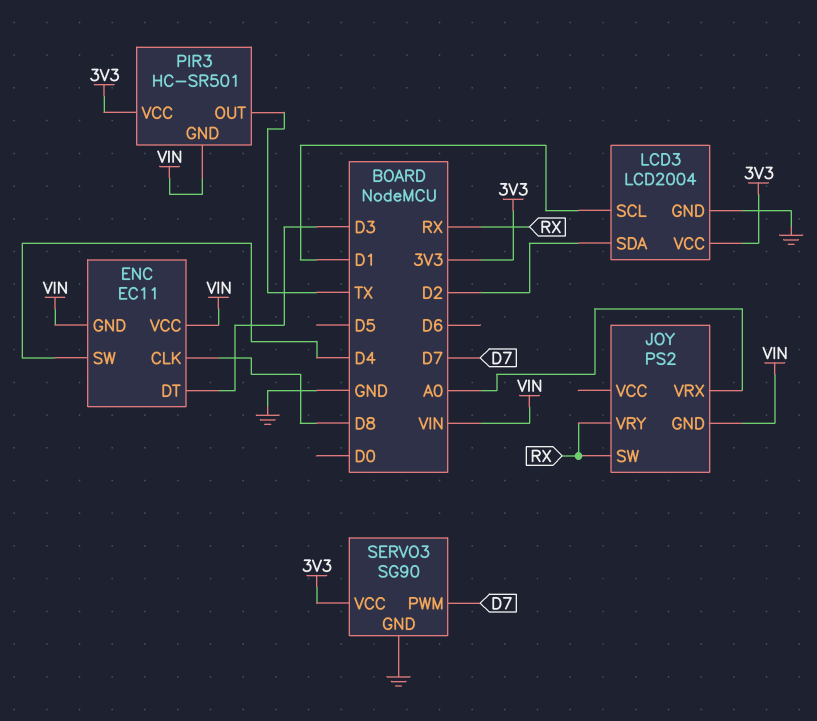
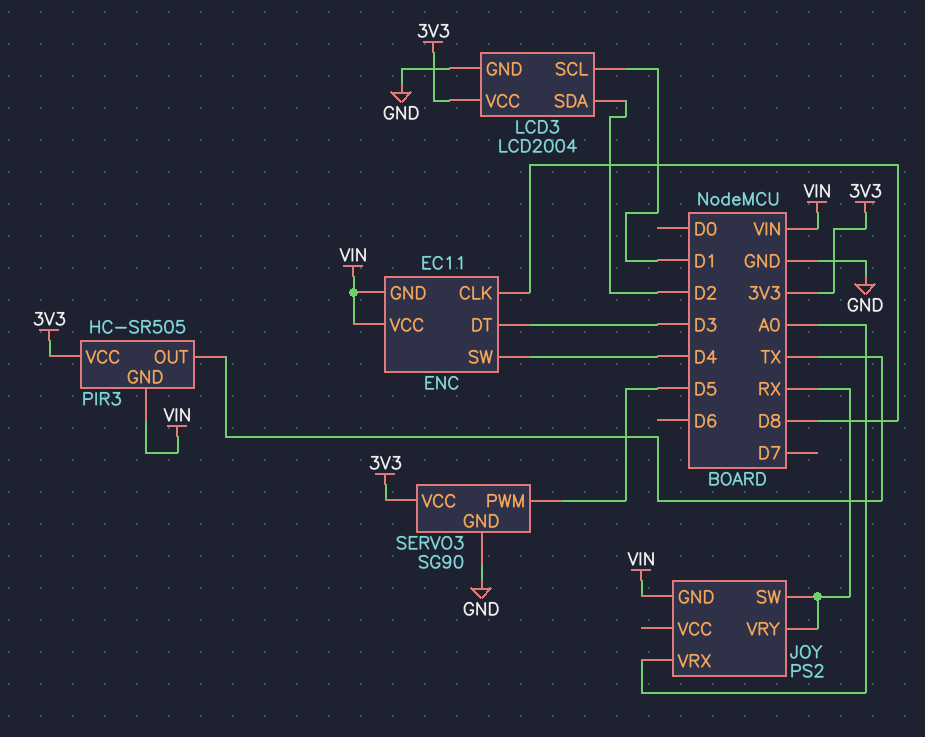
PIR3: HC-SR501 -> HC-SR505
SERVO3 pin PWM: D7 -> D5

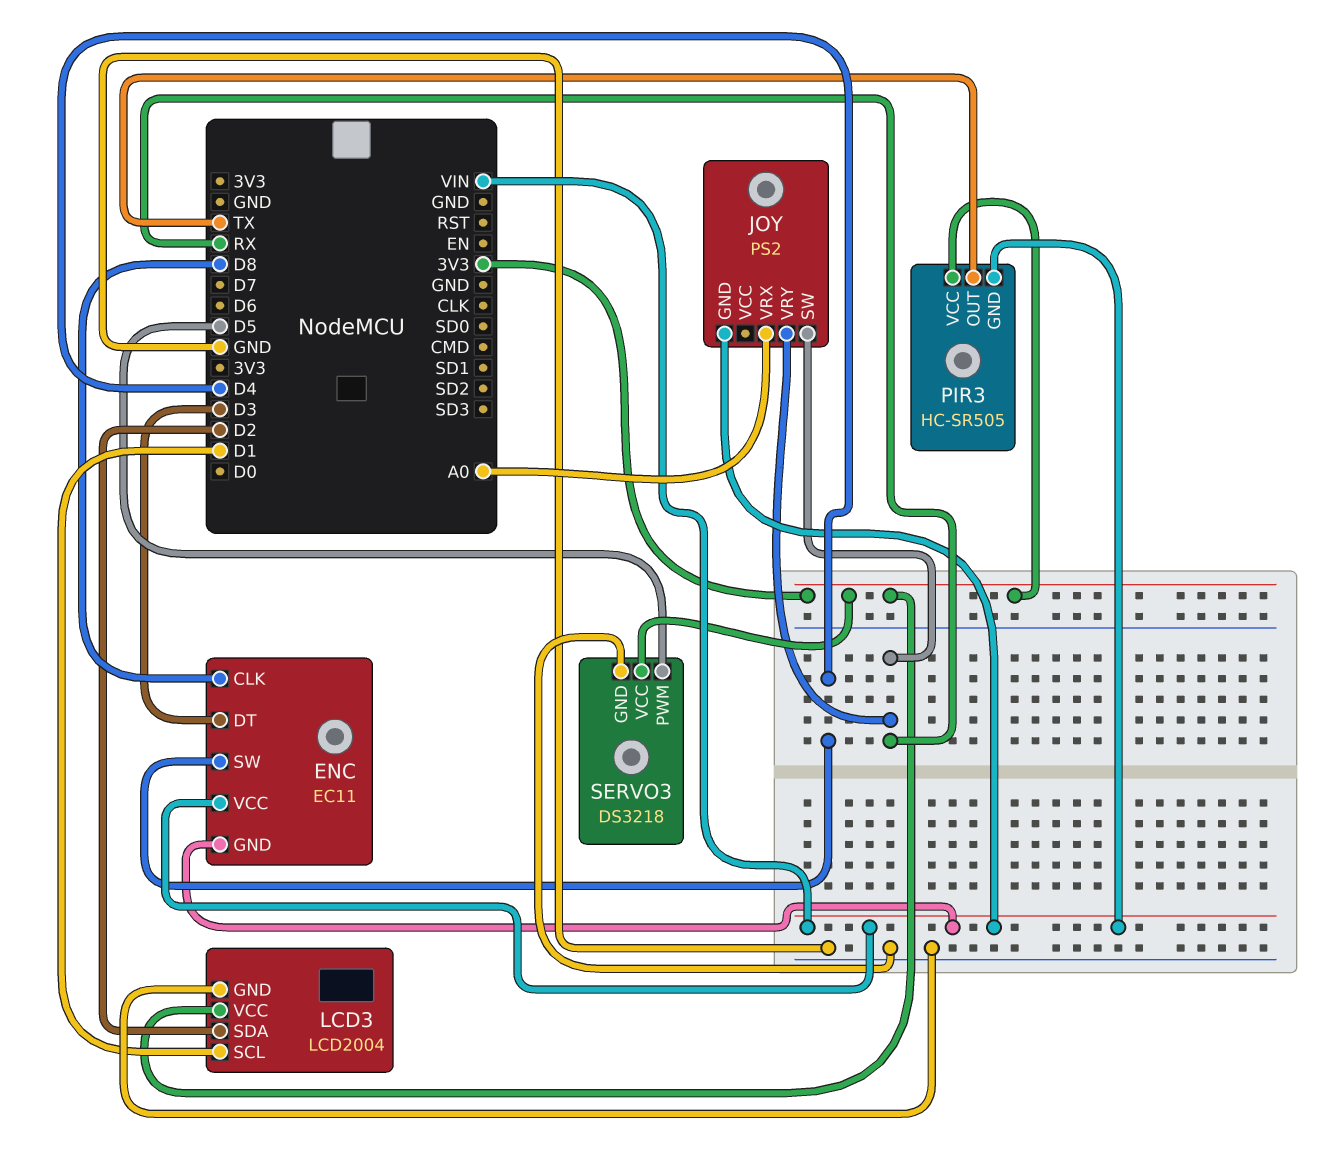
SERVO3: SG90 -> DS3218

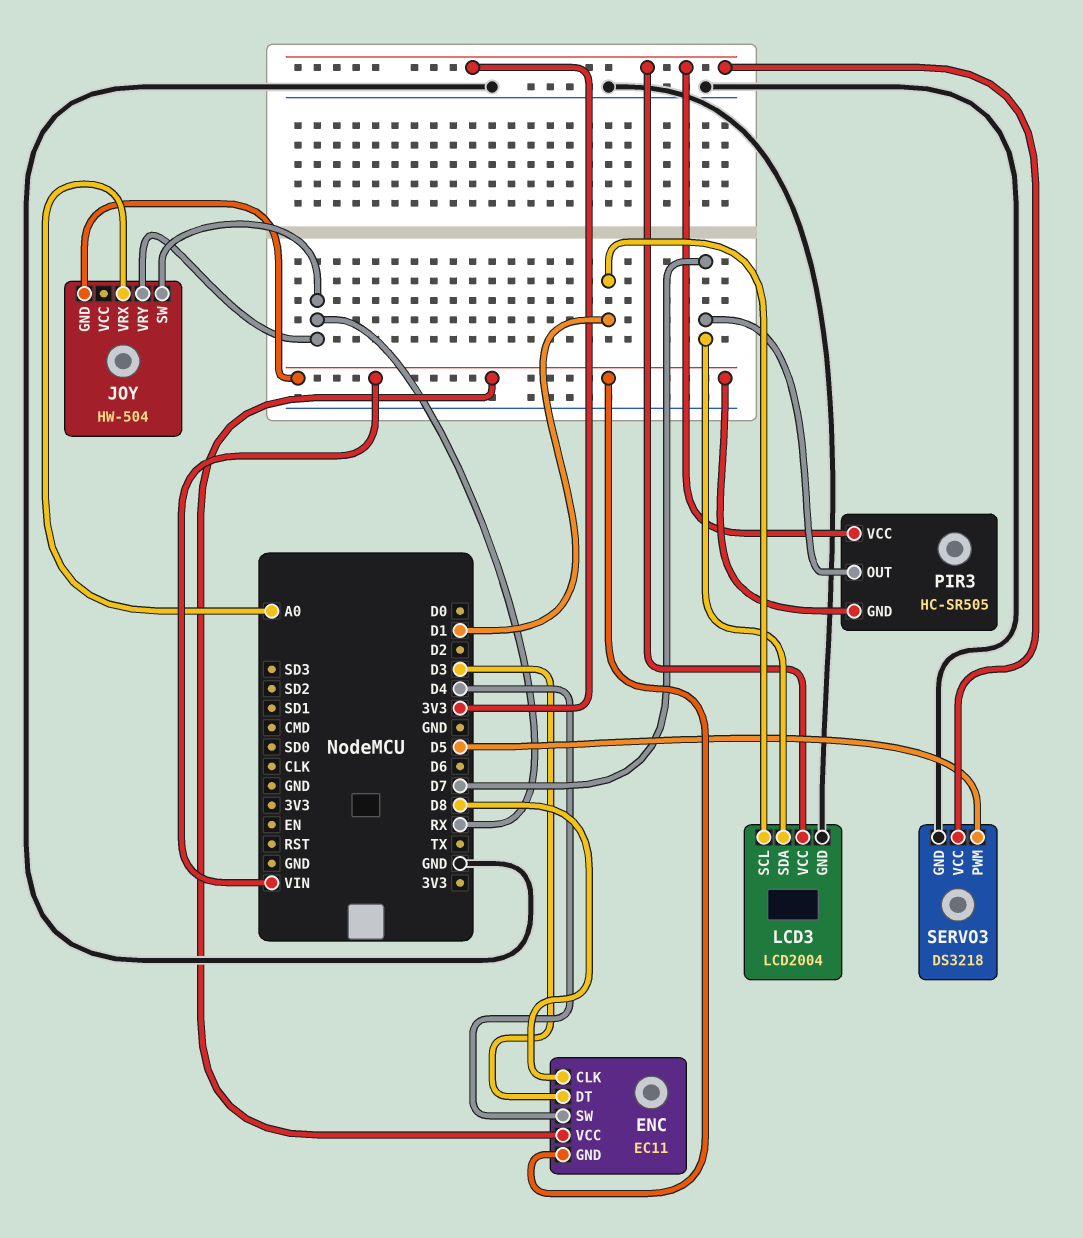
JOY: PS2 -> HW-504
LCD3 pin SDA: D2 -> D7
PIR3 pin OUT: TX -> D7

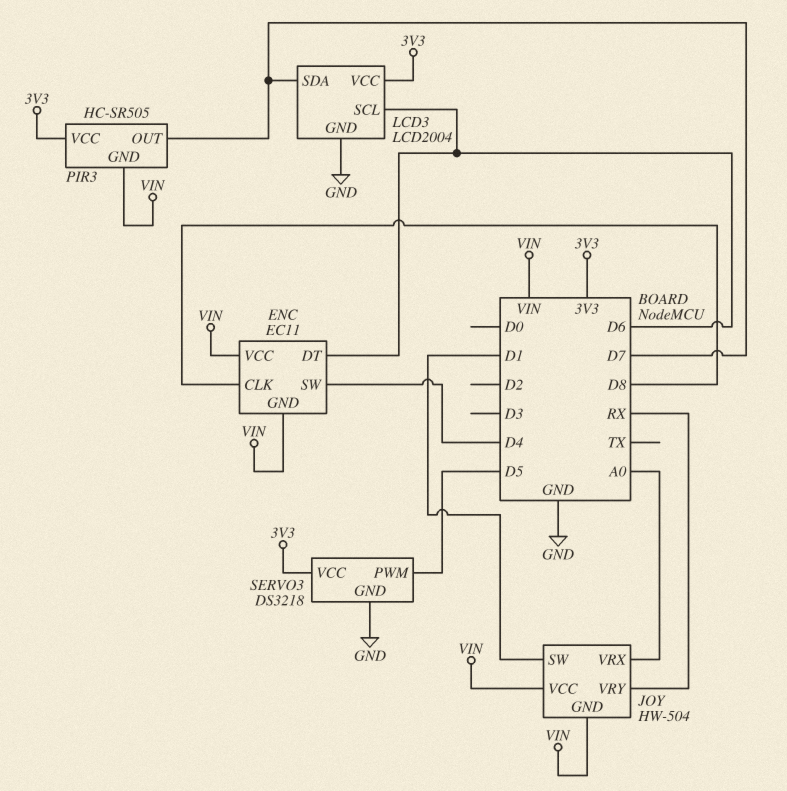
ENC pin DT: D3 -> D6
JOY pin SW: RX -> D1
JOY pin VCC: none -> VIN
LCD3 pin SCL: D1 -> D6

